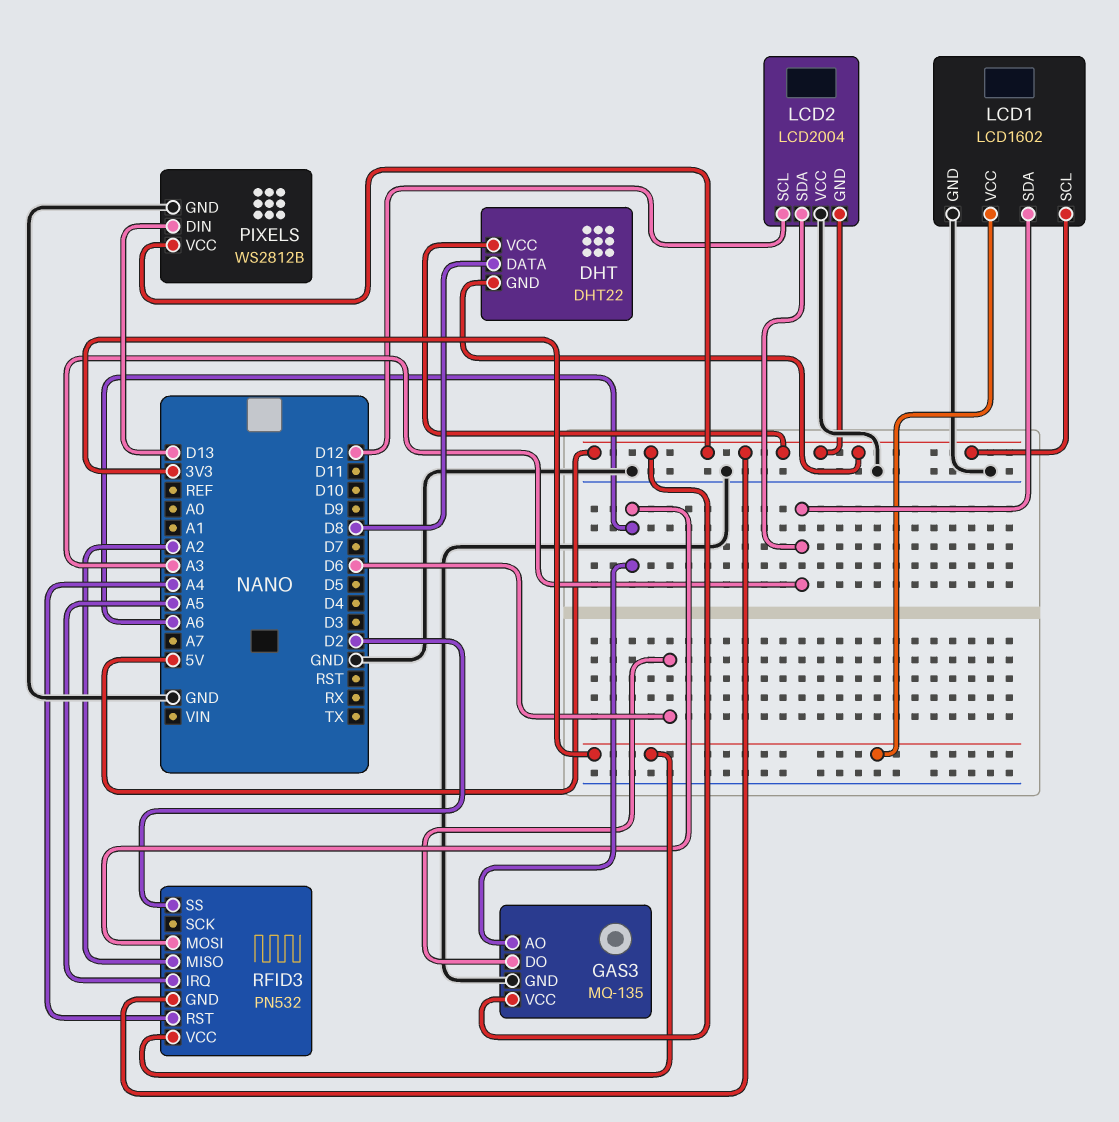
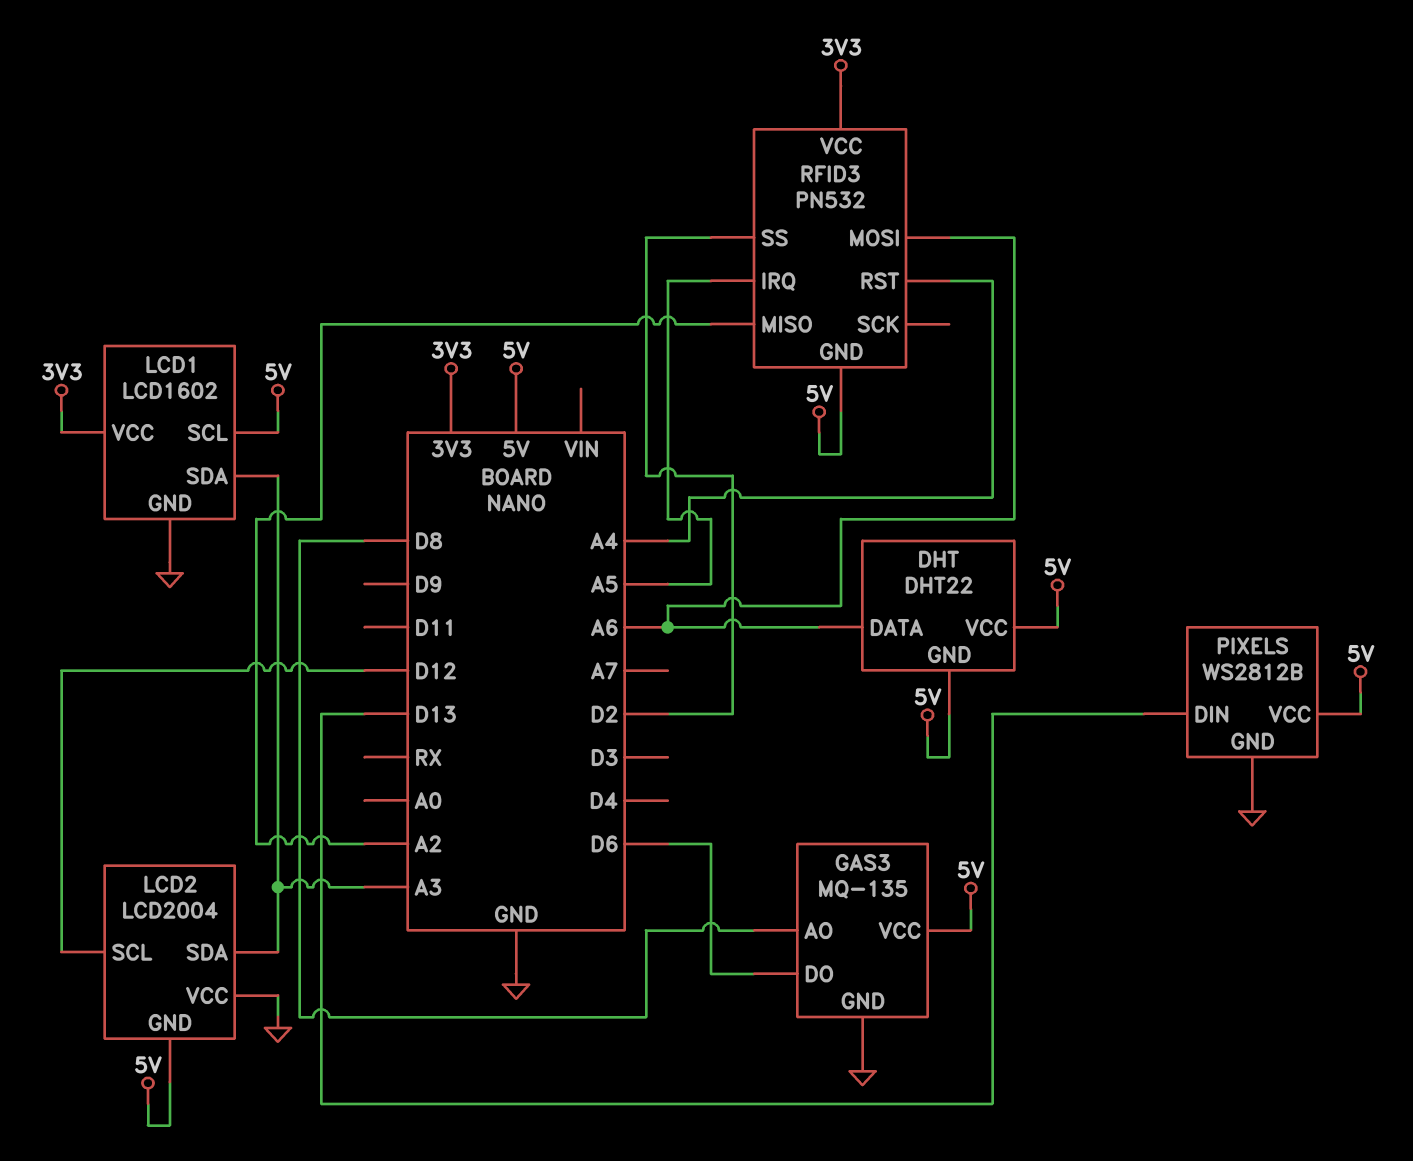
DHT pin DATA: D8 -> A6
GAS3 pin AO: A6 -> D8

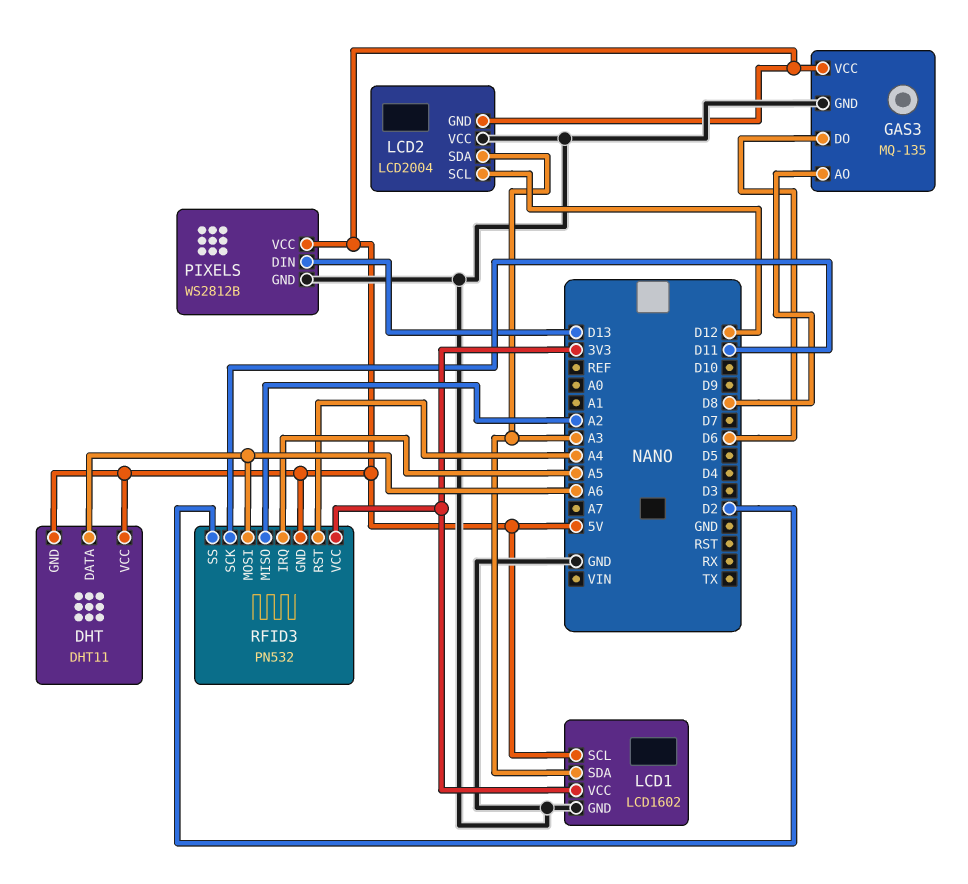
DHT: DHT22 -> DHT11
RFID3 pin SCK: none -> D11

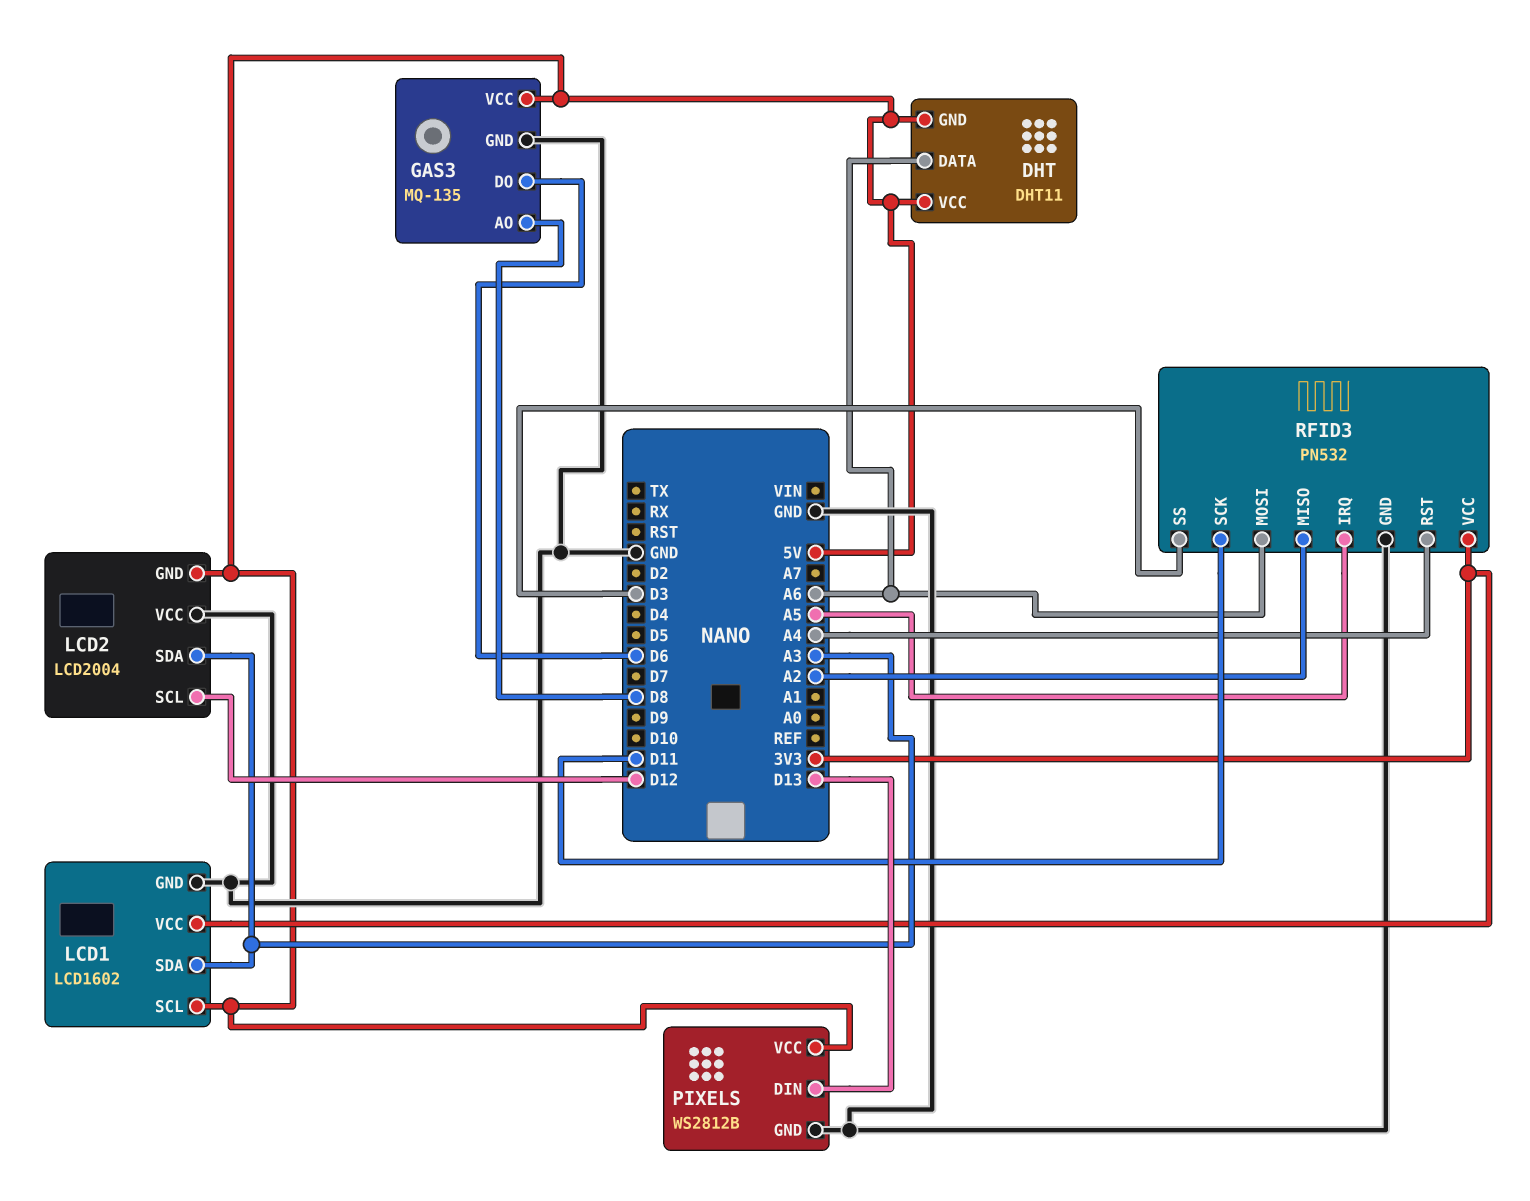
RFID3 pin GND: 5V -> GND
RFID3 pin SS: D2 -> D3

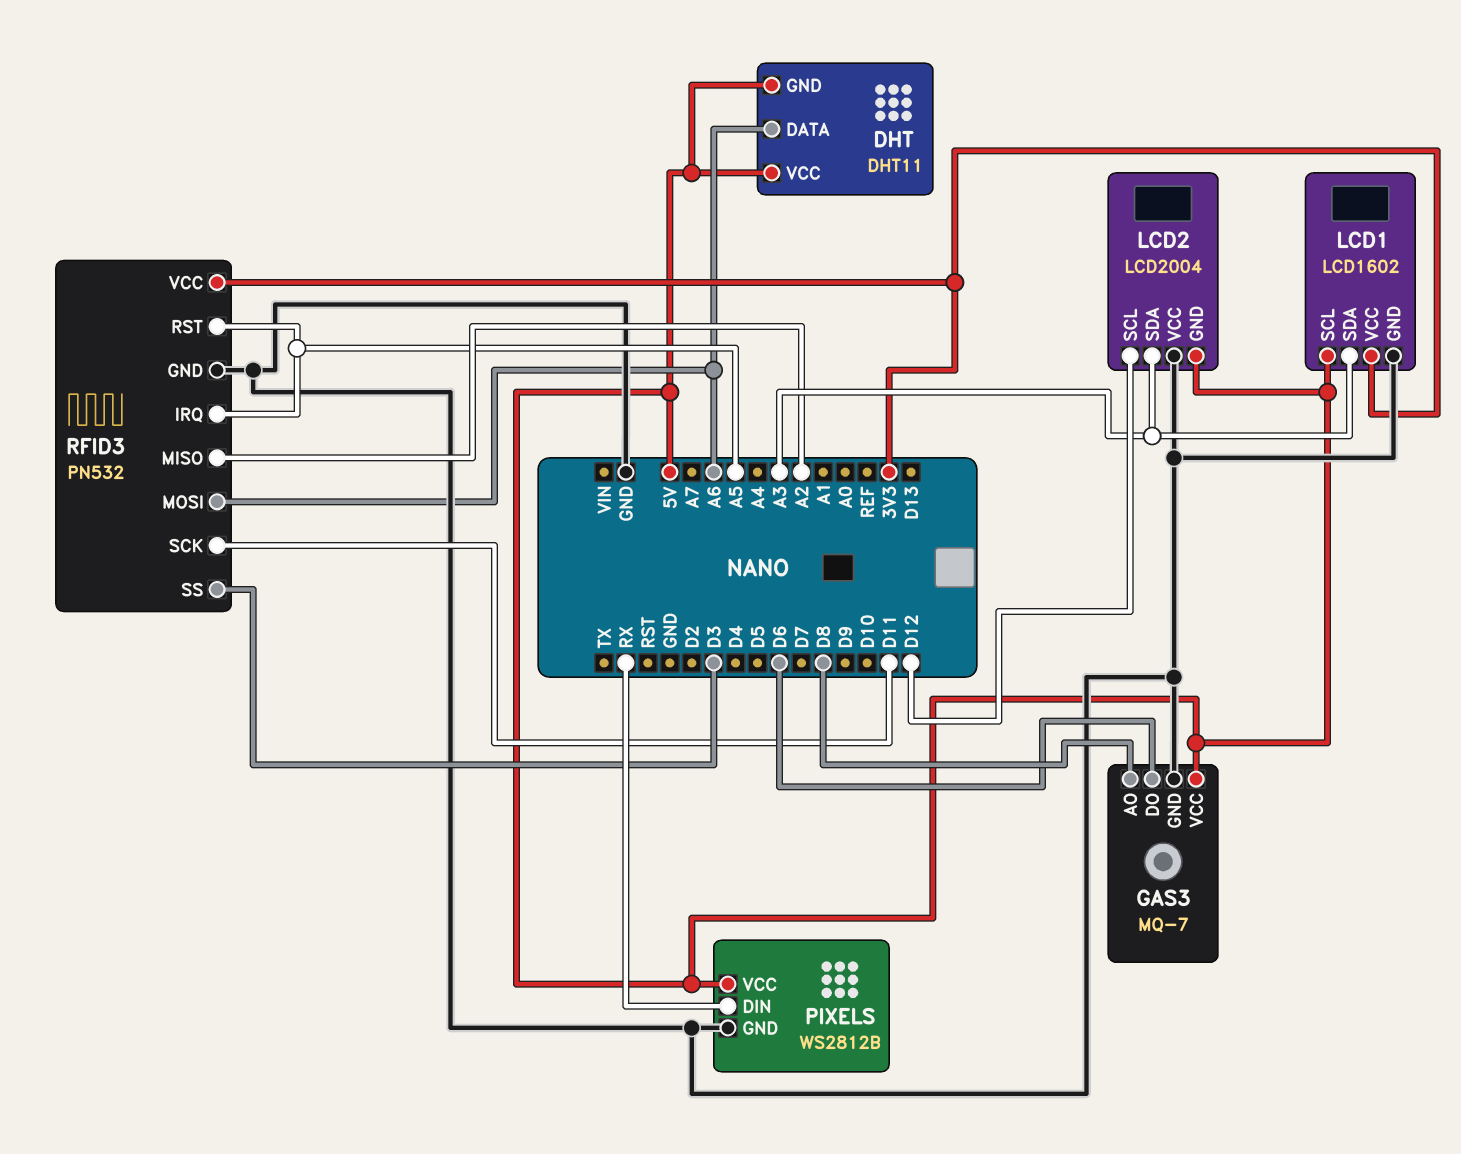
GAS3: MQ-135 -> MQ-7
PIXELS pin DIN: D13 -> RX
RFID3 pin RST: A4 -> A5

